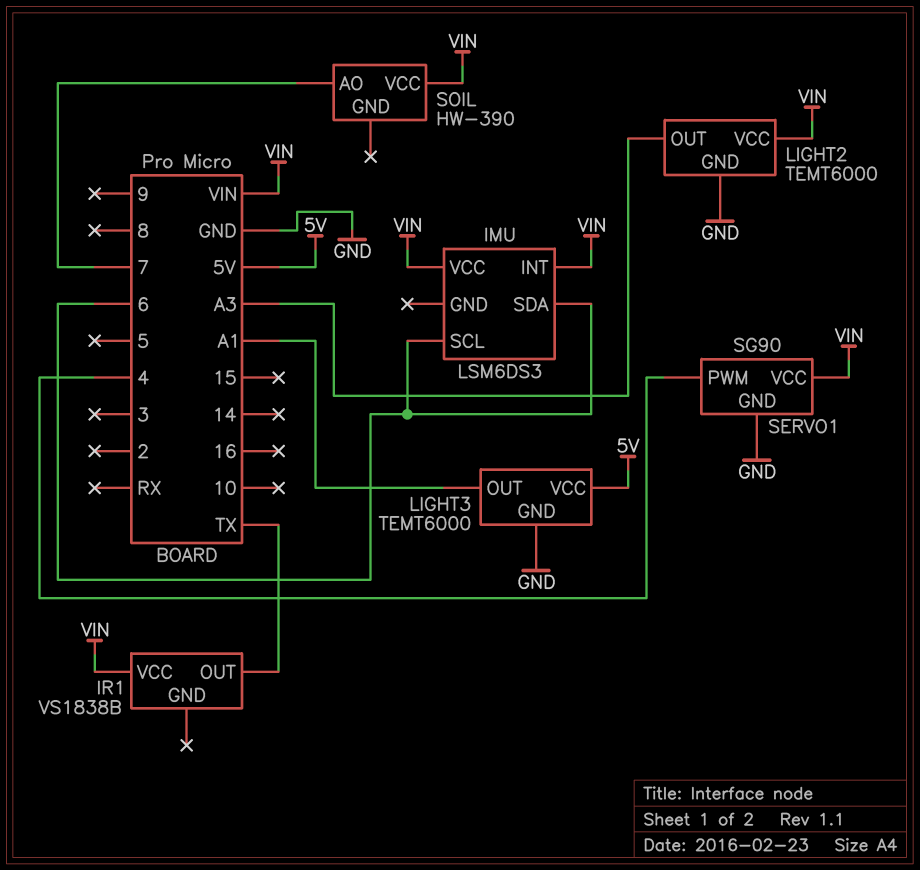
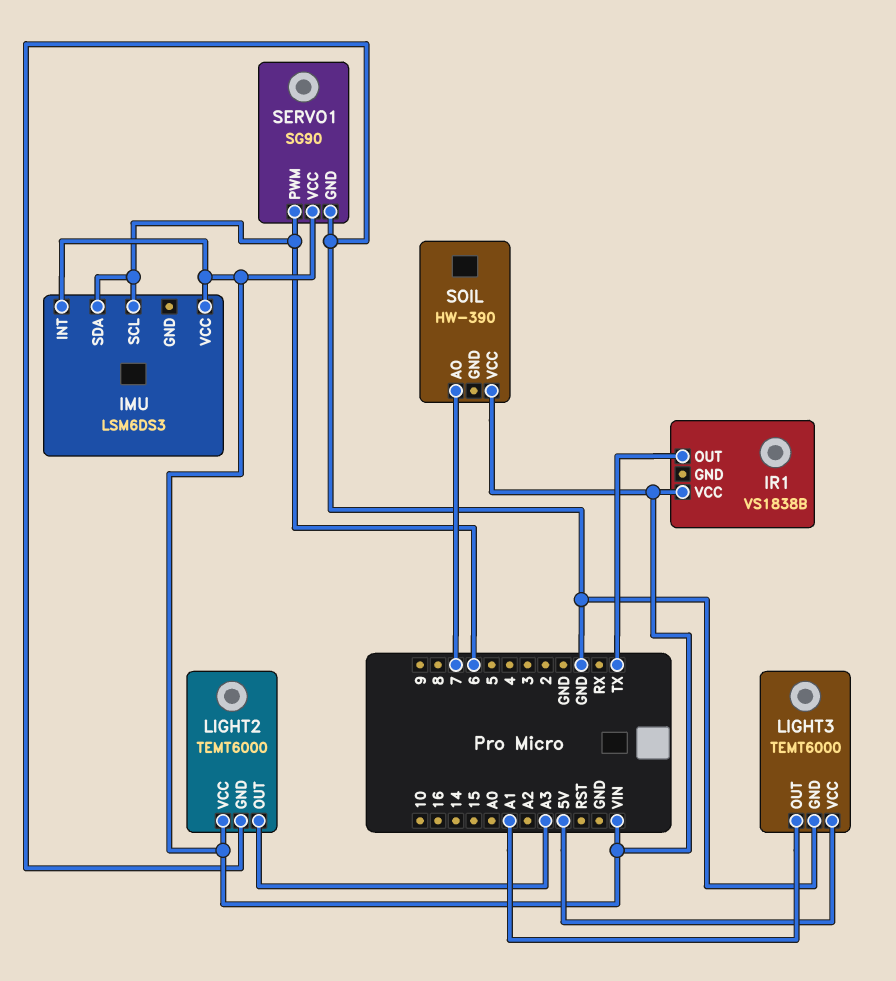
SERVO1 pin PWM: 4 -> 6

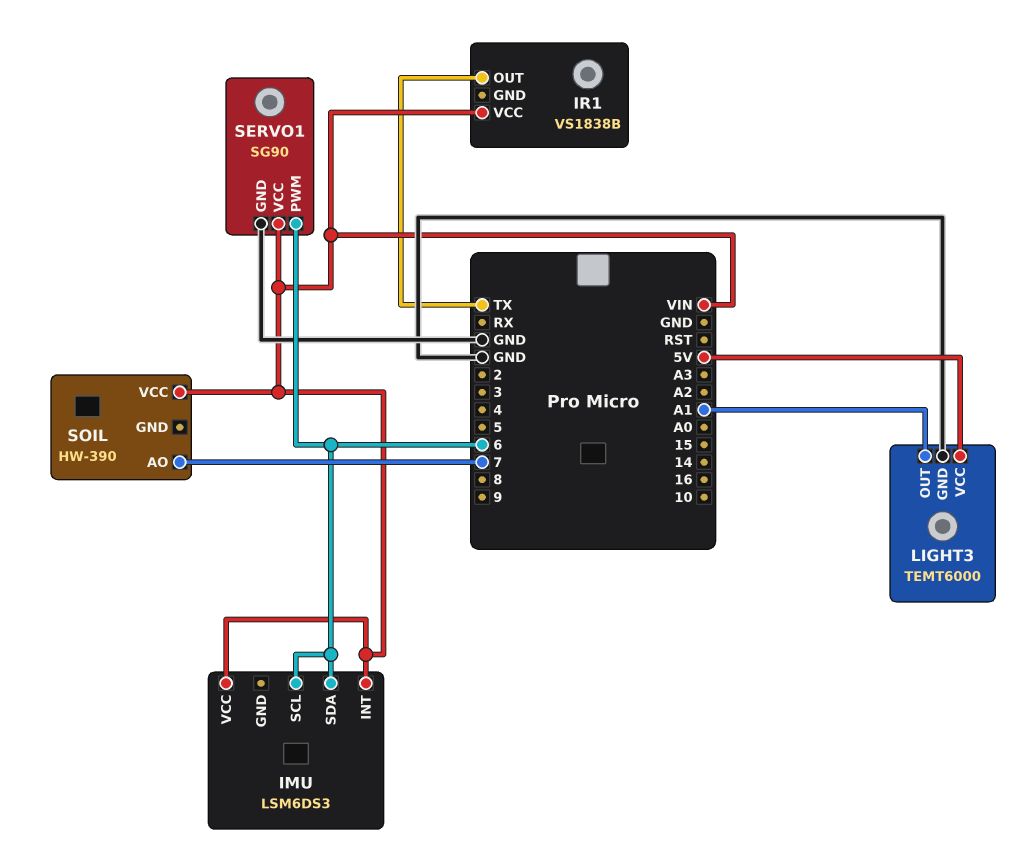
LIGHT2: TEMT6000 -> none
LIGHT2 pin GND: GND -> none
LIGHT2 pin OUT: A3 -> none
LIGHT2 pin VCC: VIN -> none

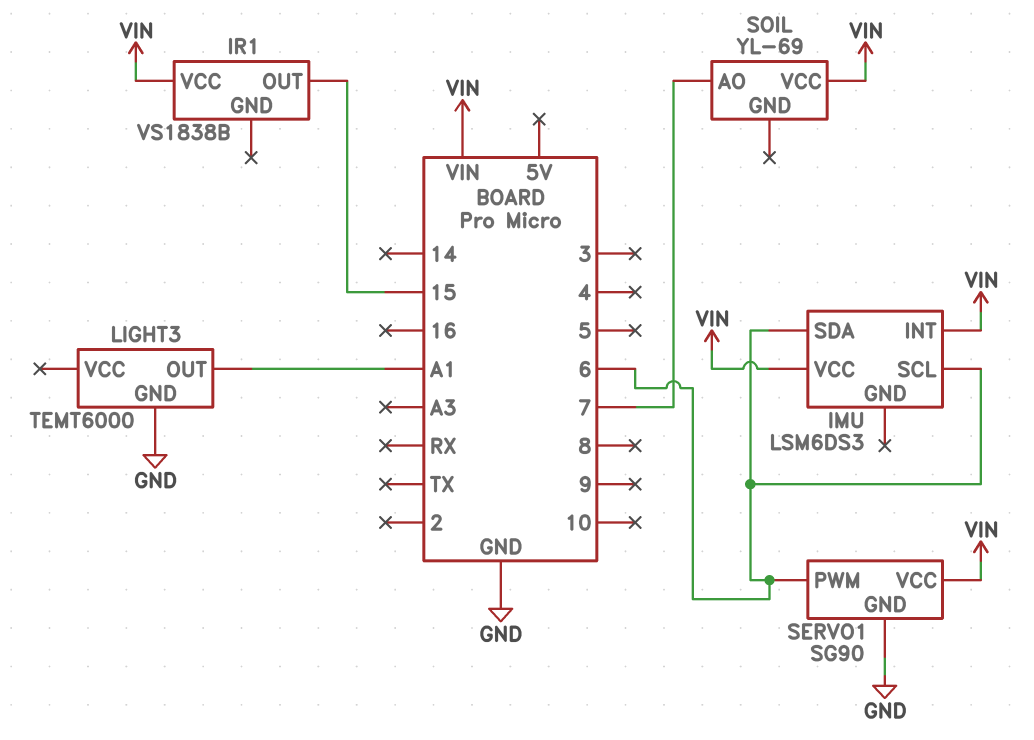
IR1 pin OUT: TX -> 15
LIGHT3 pin VCC: 5V -> none
SOIL: HW-390 -> YL-69

